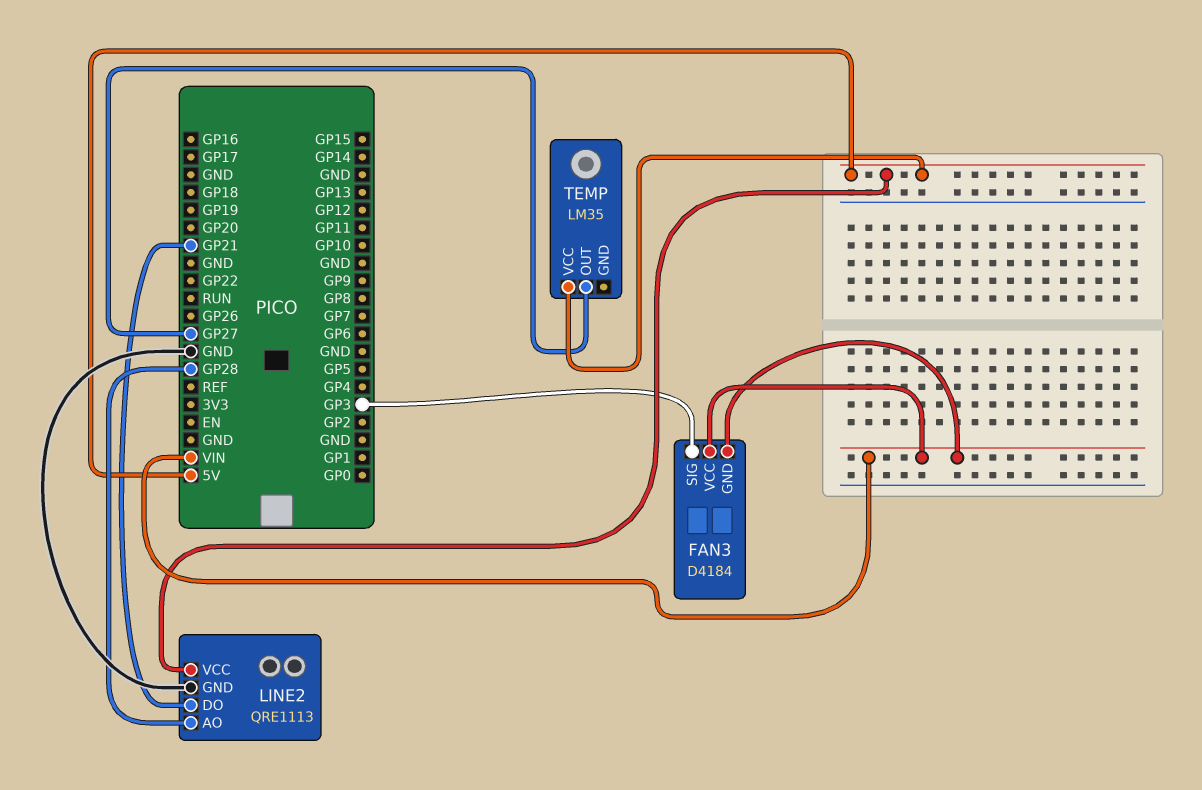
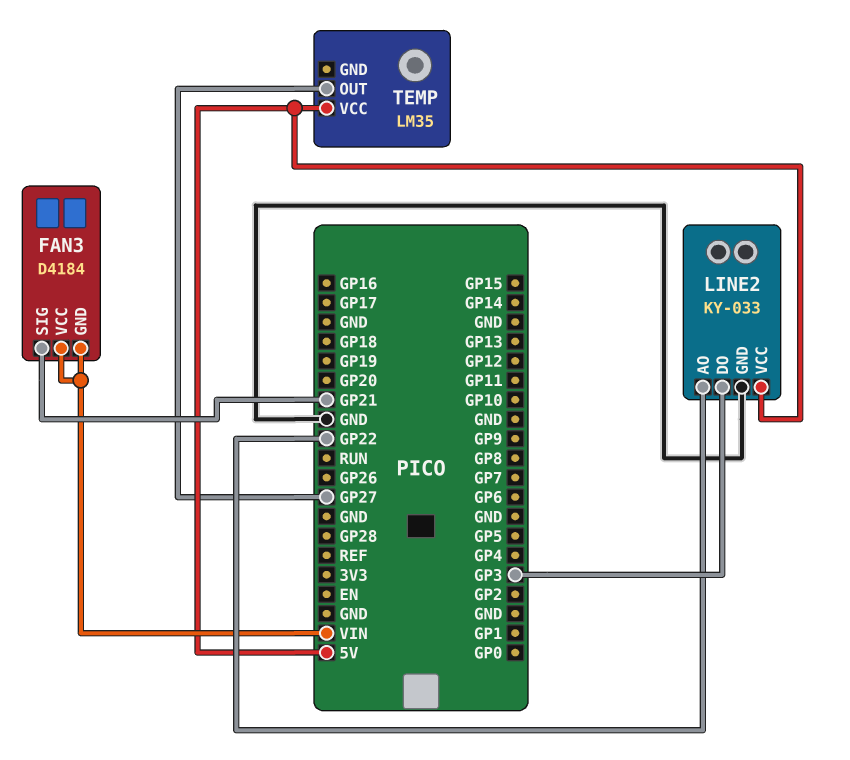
FAN3 pin SIG: GP3 -> GP21
LINE2: QRE1113 -> KY-033
LINE2 pin AO: GP28 -> GP22
LINE2 pin DO: GP21 -> GP3

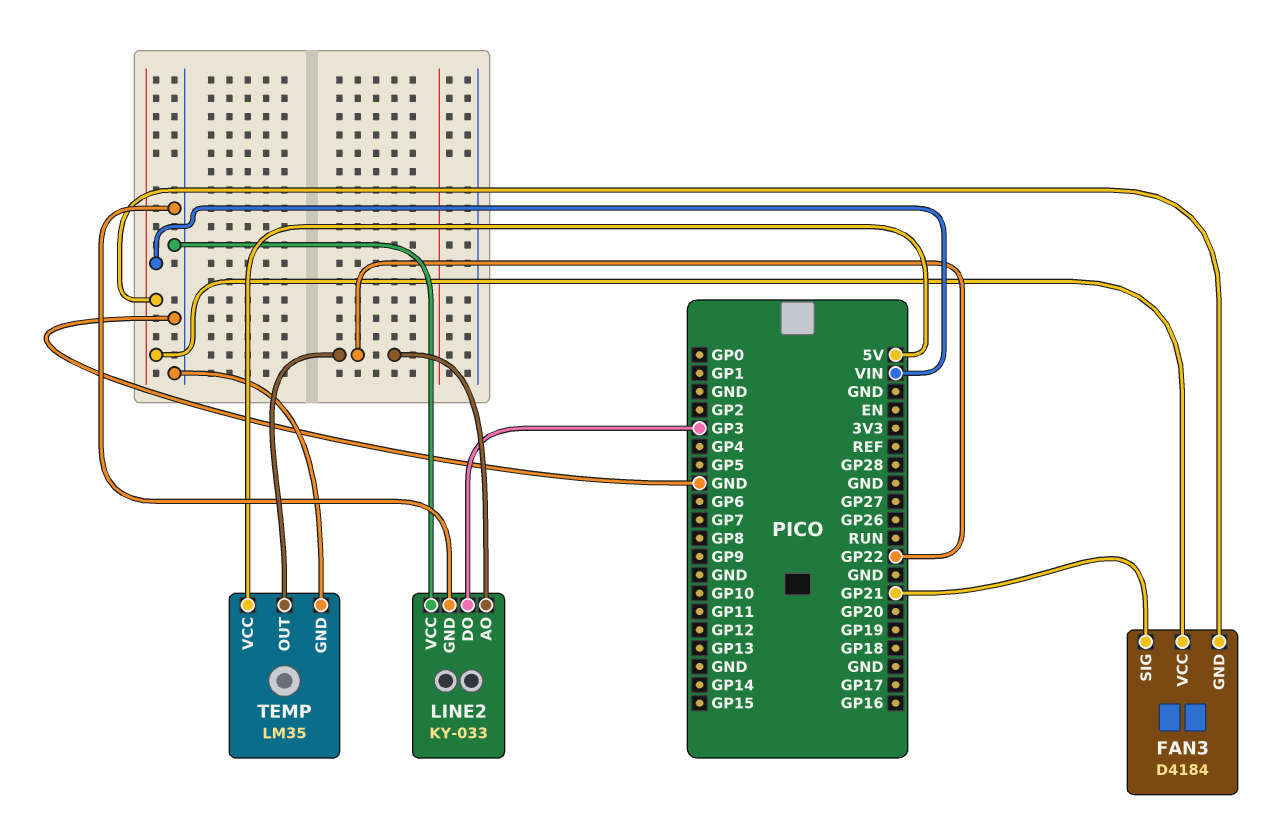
LINE2 pin VCC: 5V -> GND
TEMP pin GND: none -> GND
TEMP pin OUT: GP27 -> GP22

